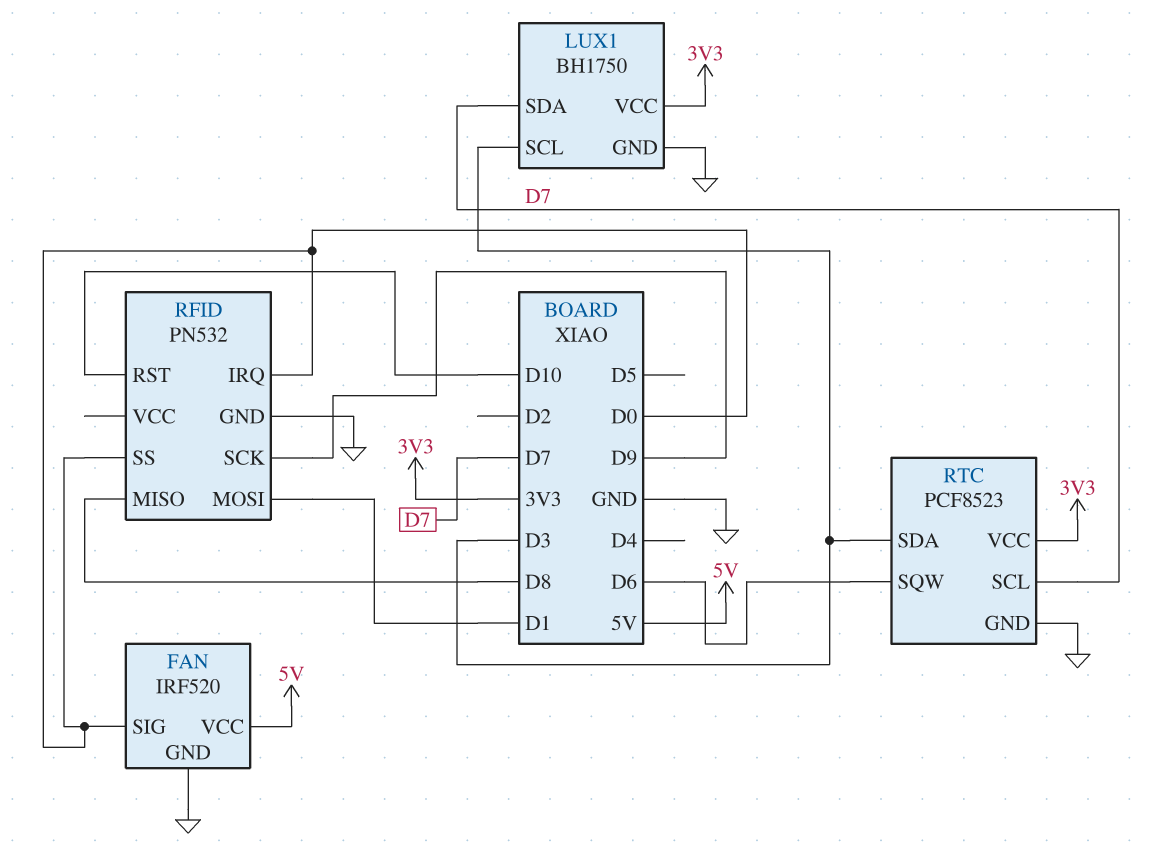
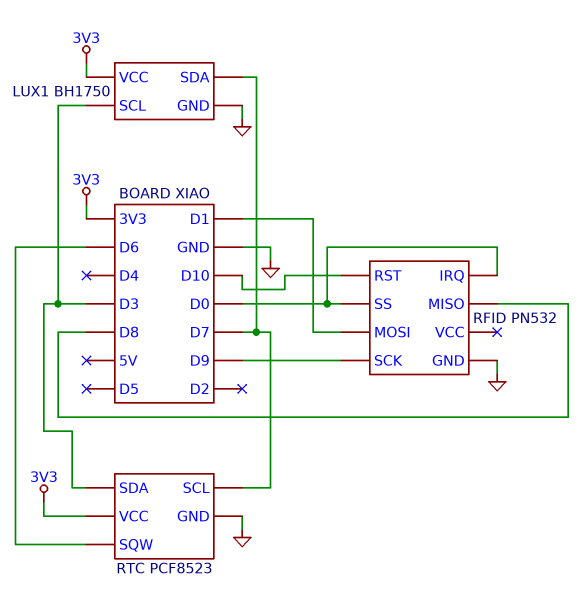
FAN: IRF520 -> none
FAN pin GND: GND -> none
FAN pin SIG: D0 -> none
FAN pin VCC: 5V -> none

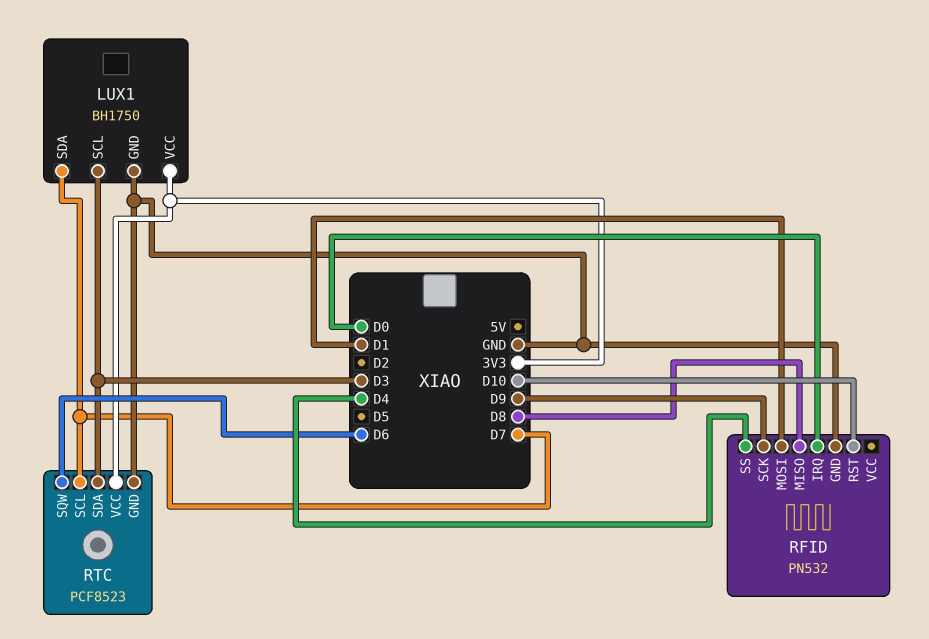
RFID pin SS: D0 -> D4

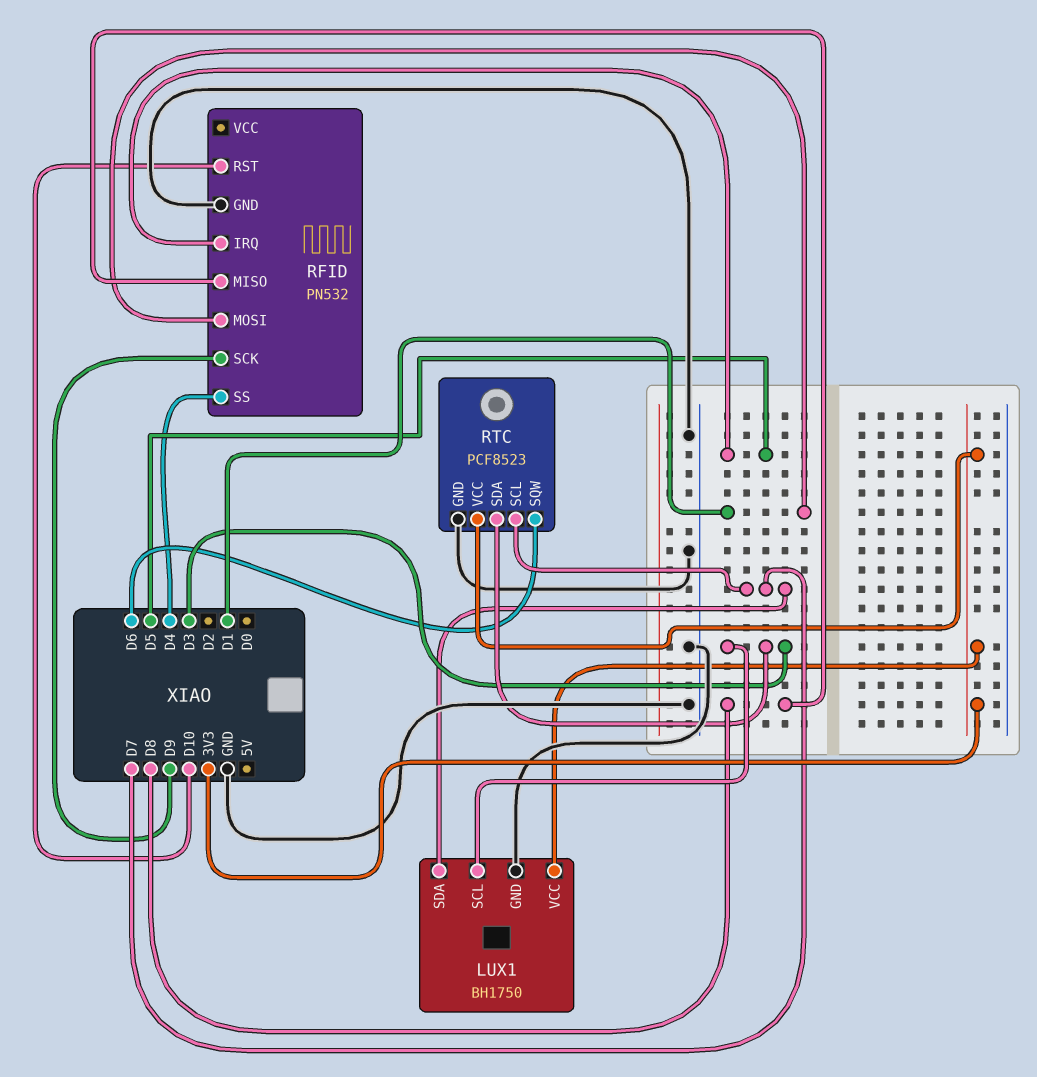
RFID pin IRQ: D0 -> D5

